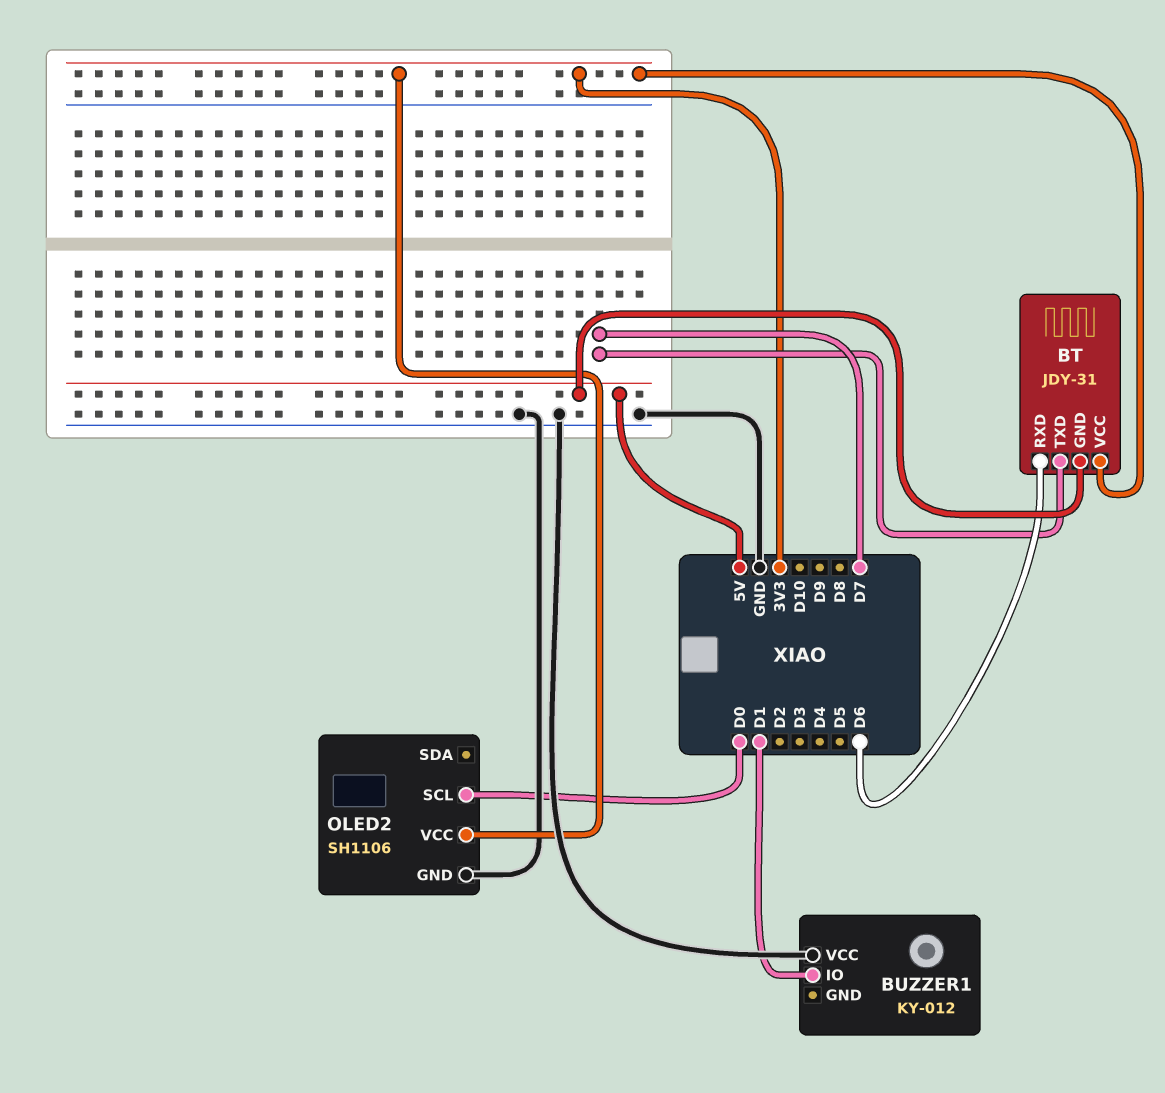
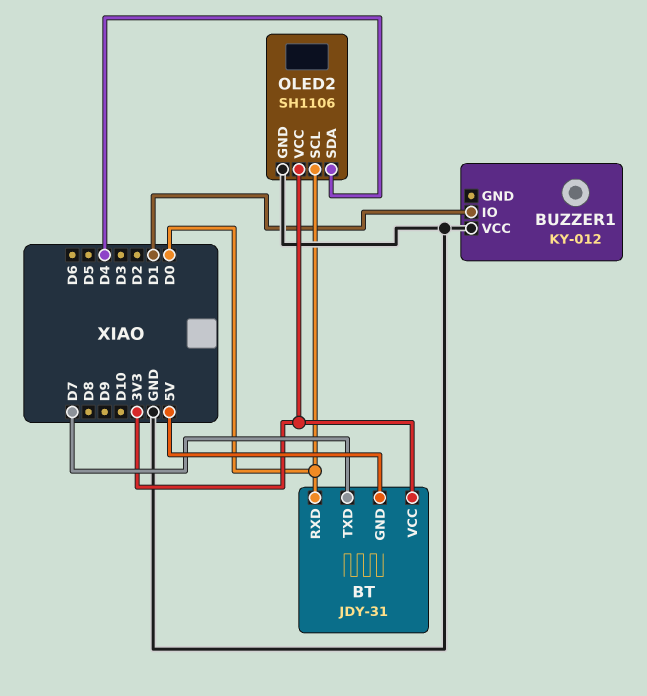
BT pin RXD: D6 -> D0
OLED2 pin SDA: none -> D4

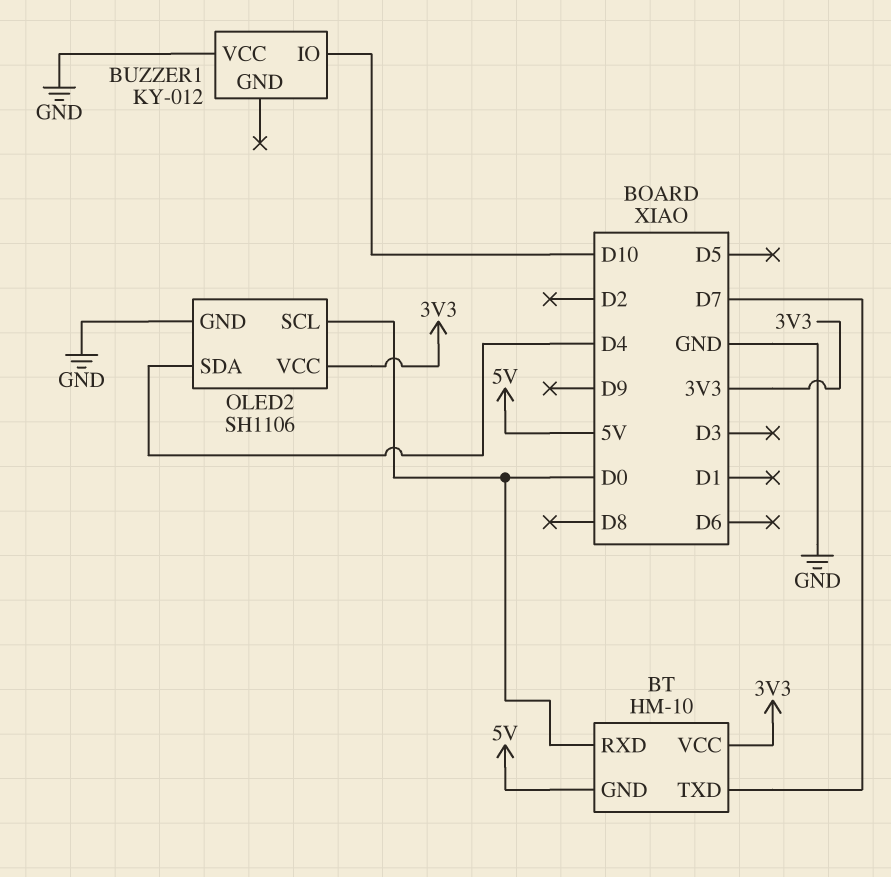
BT: JDY-31 -> HM-10
BUZZER1 pin IO: D1 -> D10

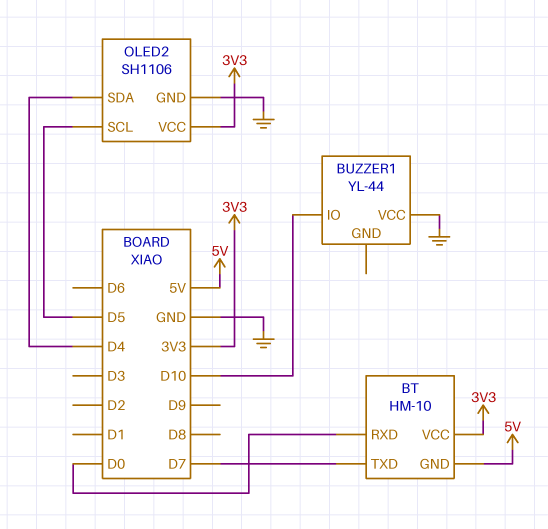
BUZZER1: KY-012 -> YL-44
OLED2 pin SCL: D0 -> D5

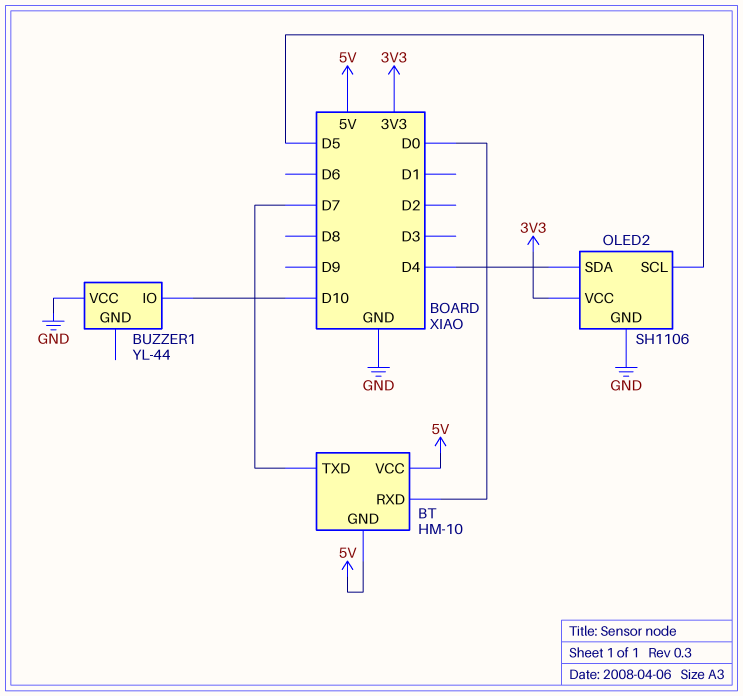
BT pin VCC: 3V3 -> 5V

